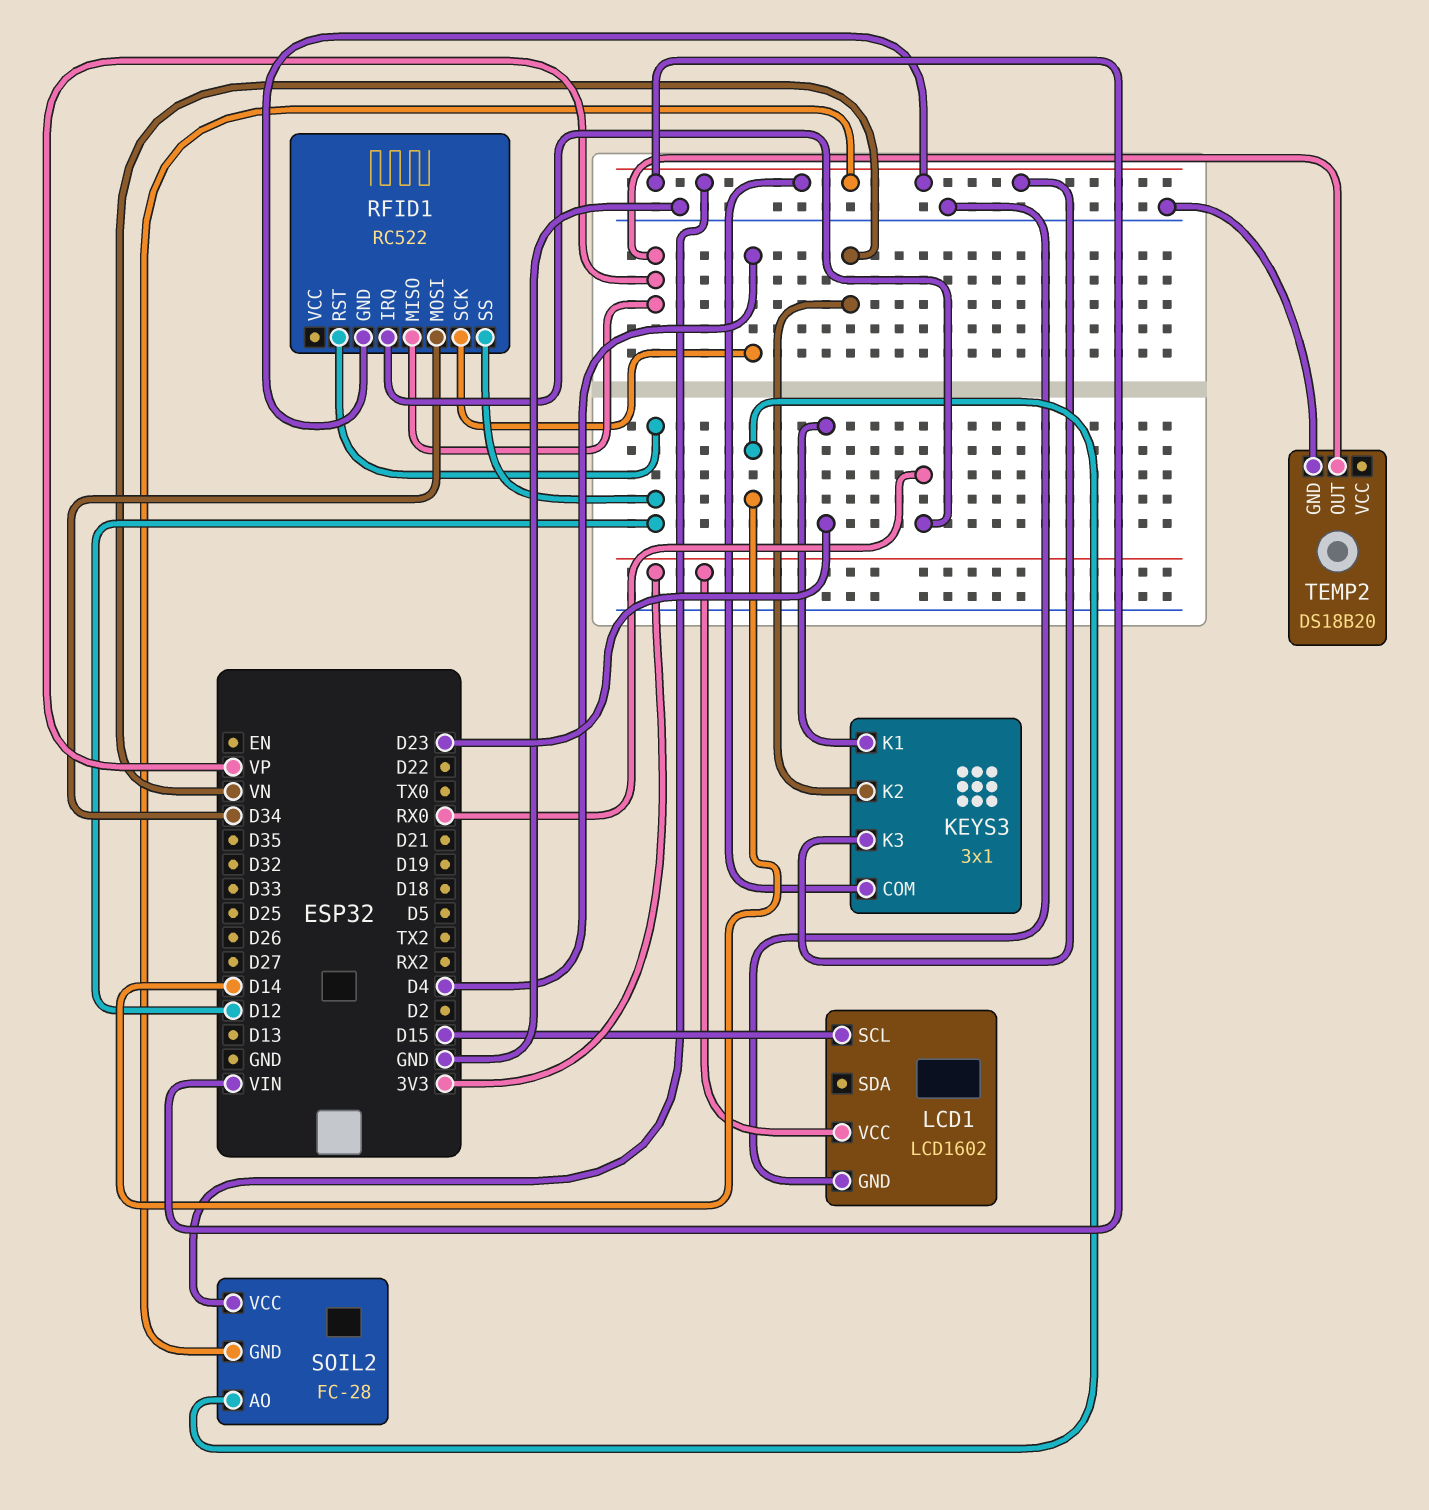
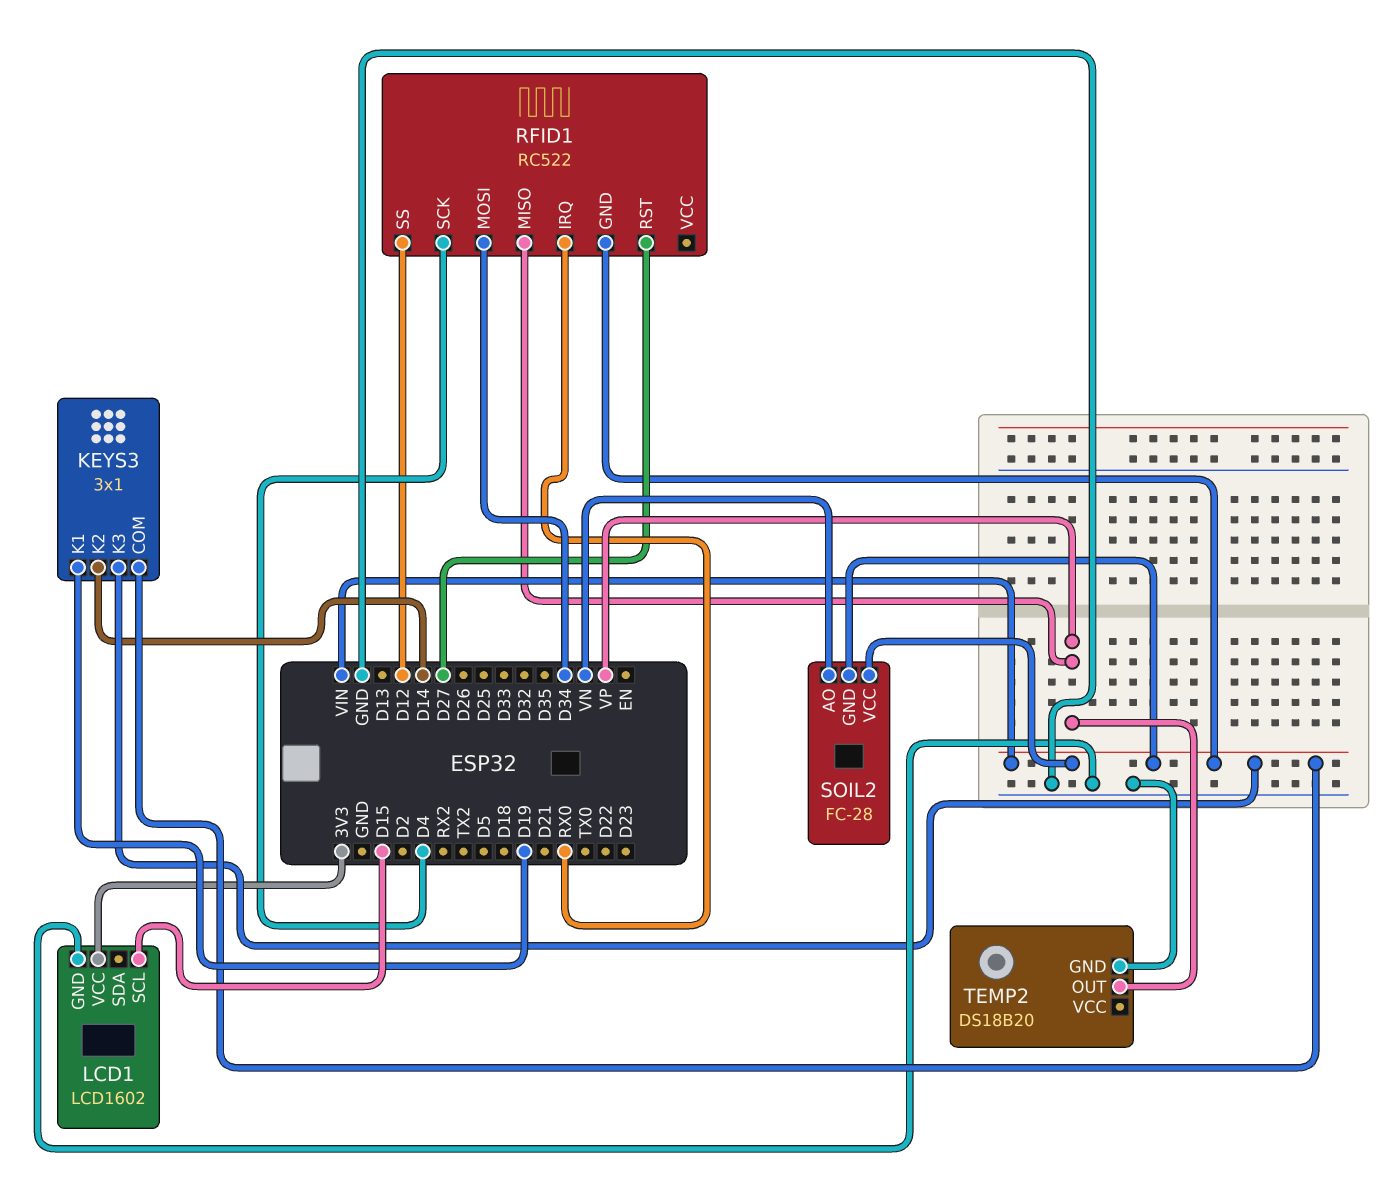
KEYS3 pin K1: D23 -> D19
KEYS3 pin K2: VN -> D14
RFID1 pin RST: D12 -> D27
SOIL2 pin AO: D14 -> VN

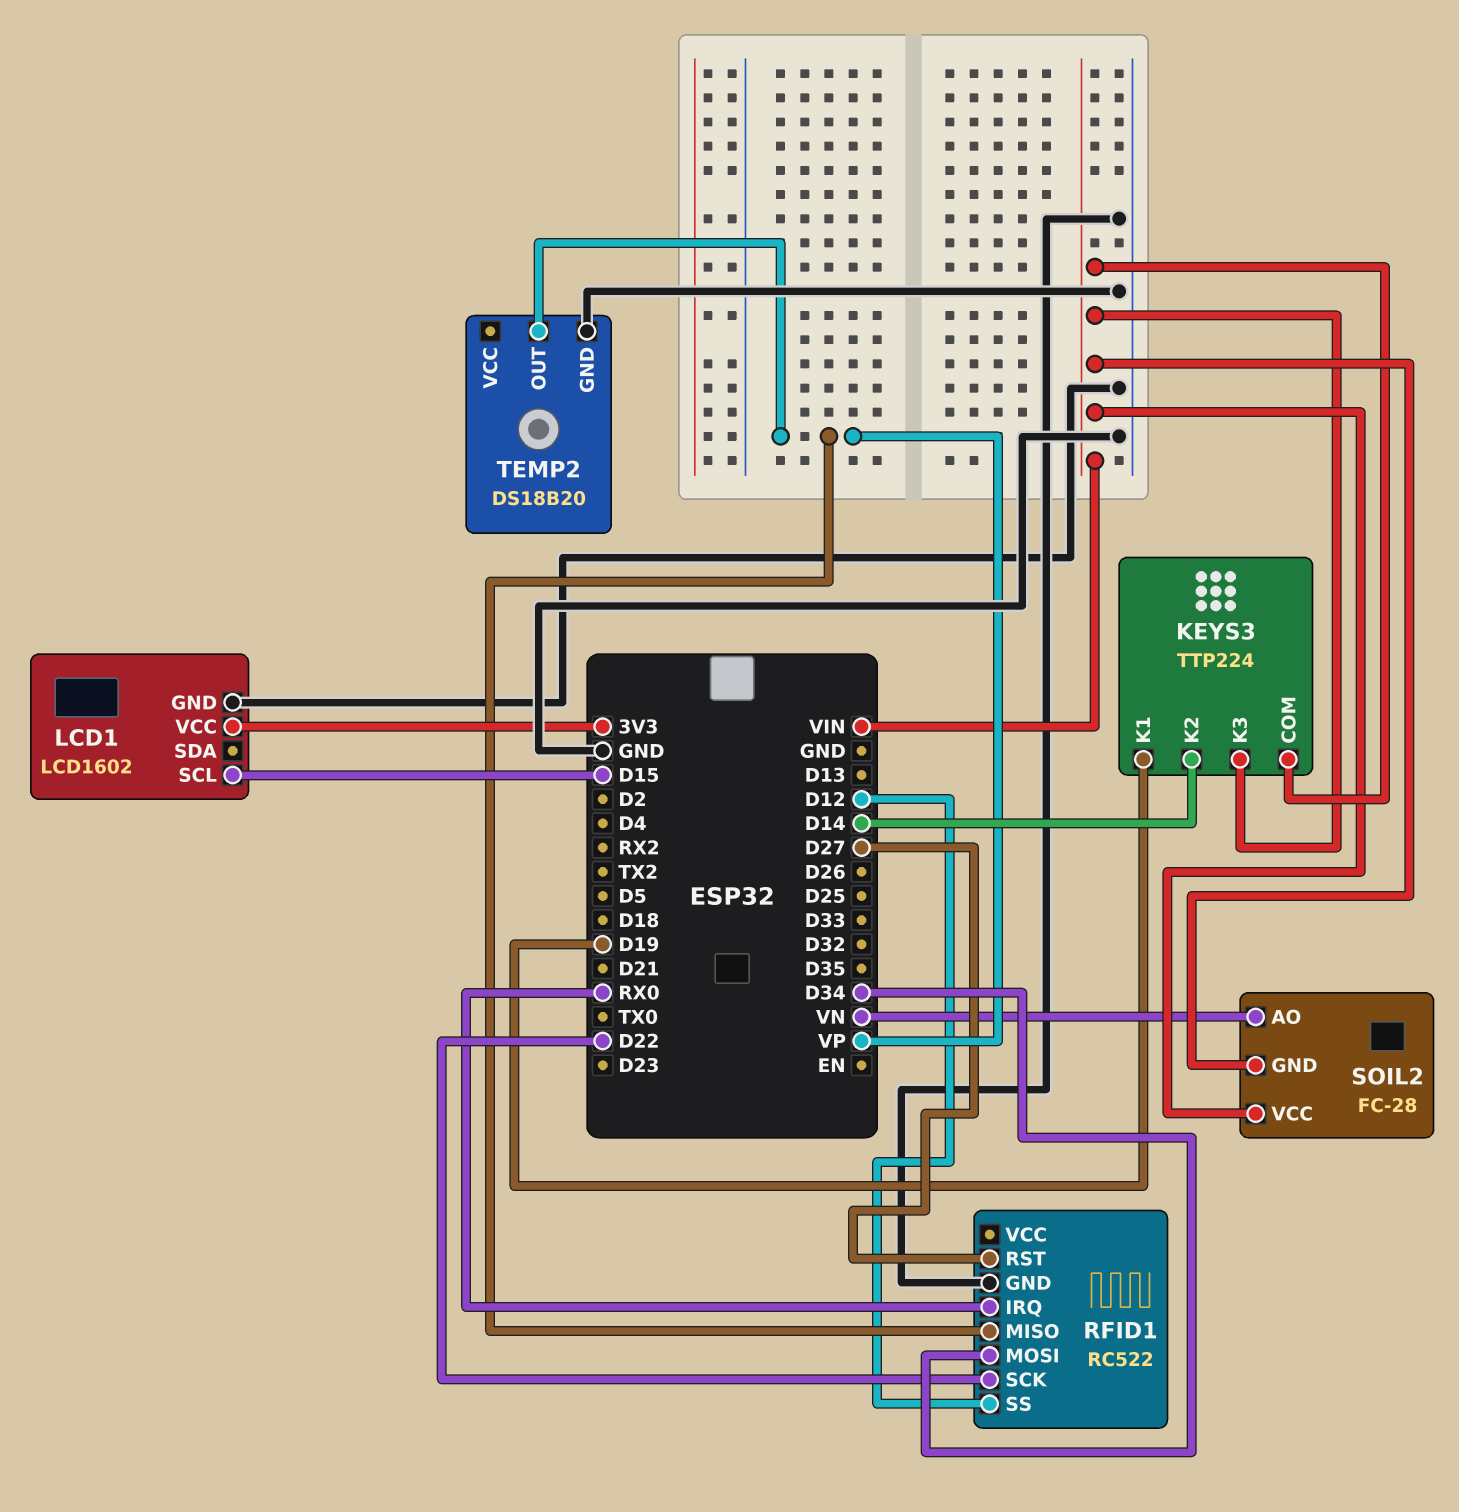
KEYS3: 3x1 -> TTP224
RFID1 pin GND: VIN -> GND
RFID1 pin SCK: D4 -> D22

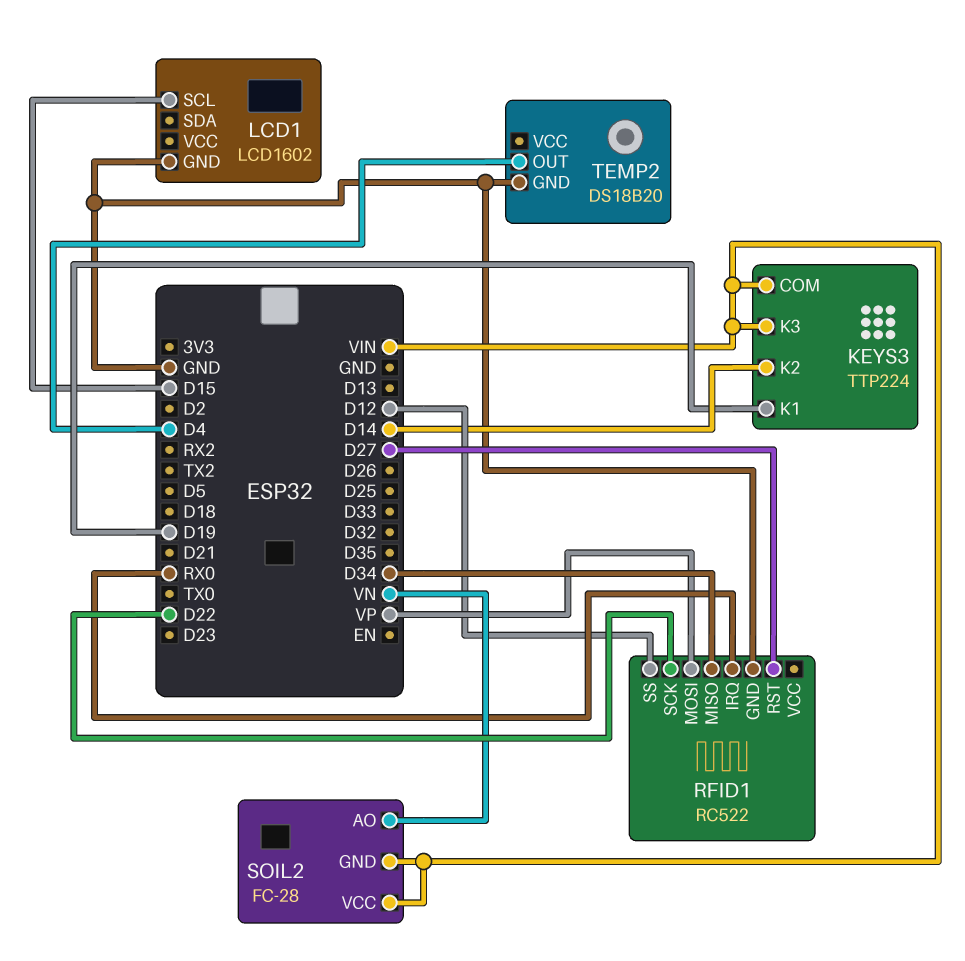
LCD1 pin VCC: 3V3 -> none
RFID1 pin MISO: VP -> D34
RFID1 pin MOSI: D34 -> VP
TEMP2 pin OUT: VP -> D4

